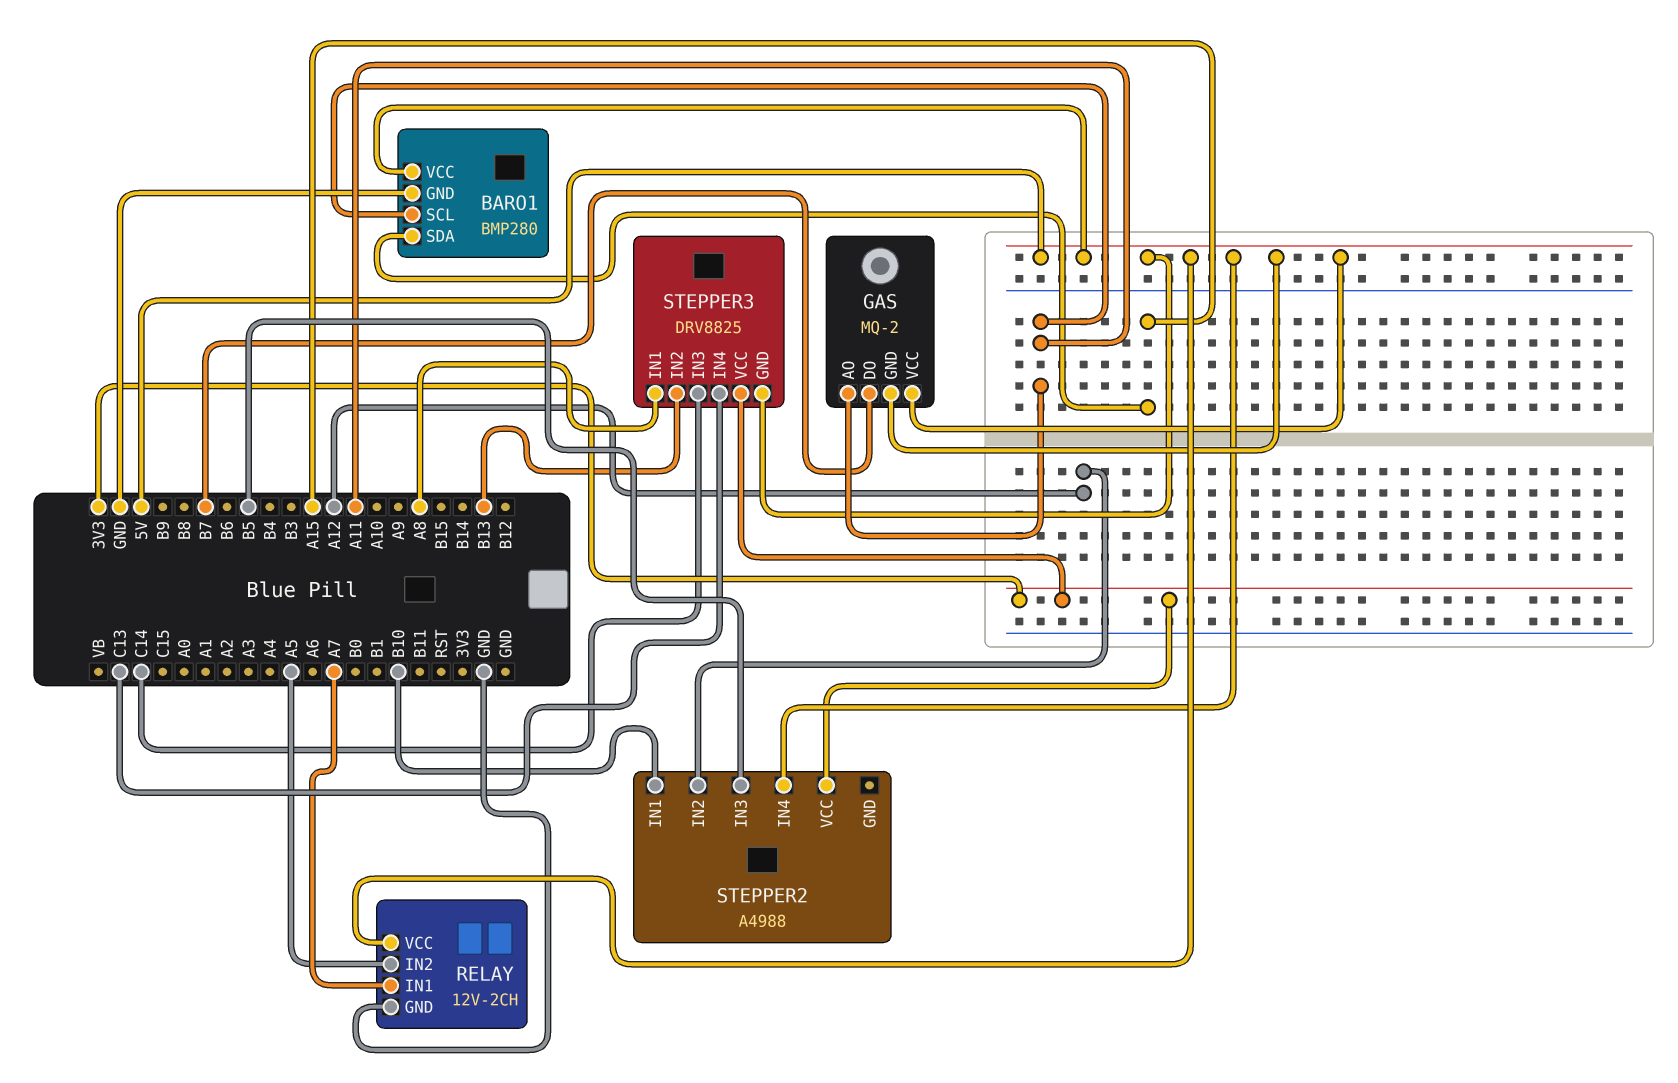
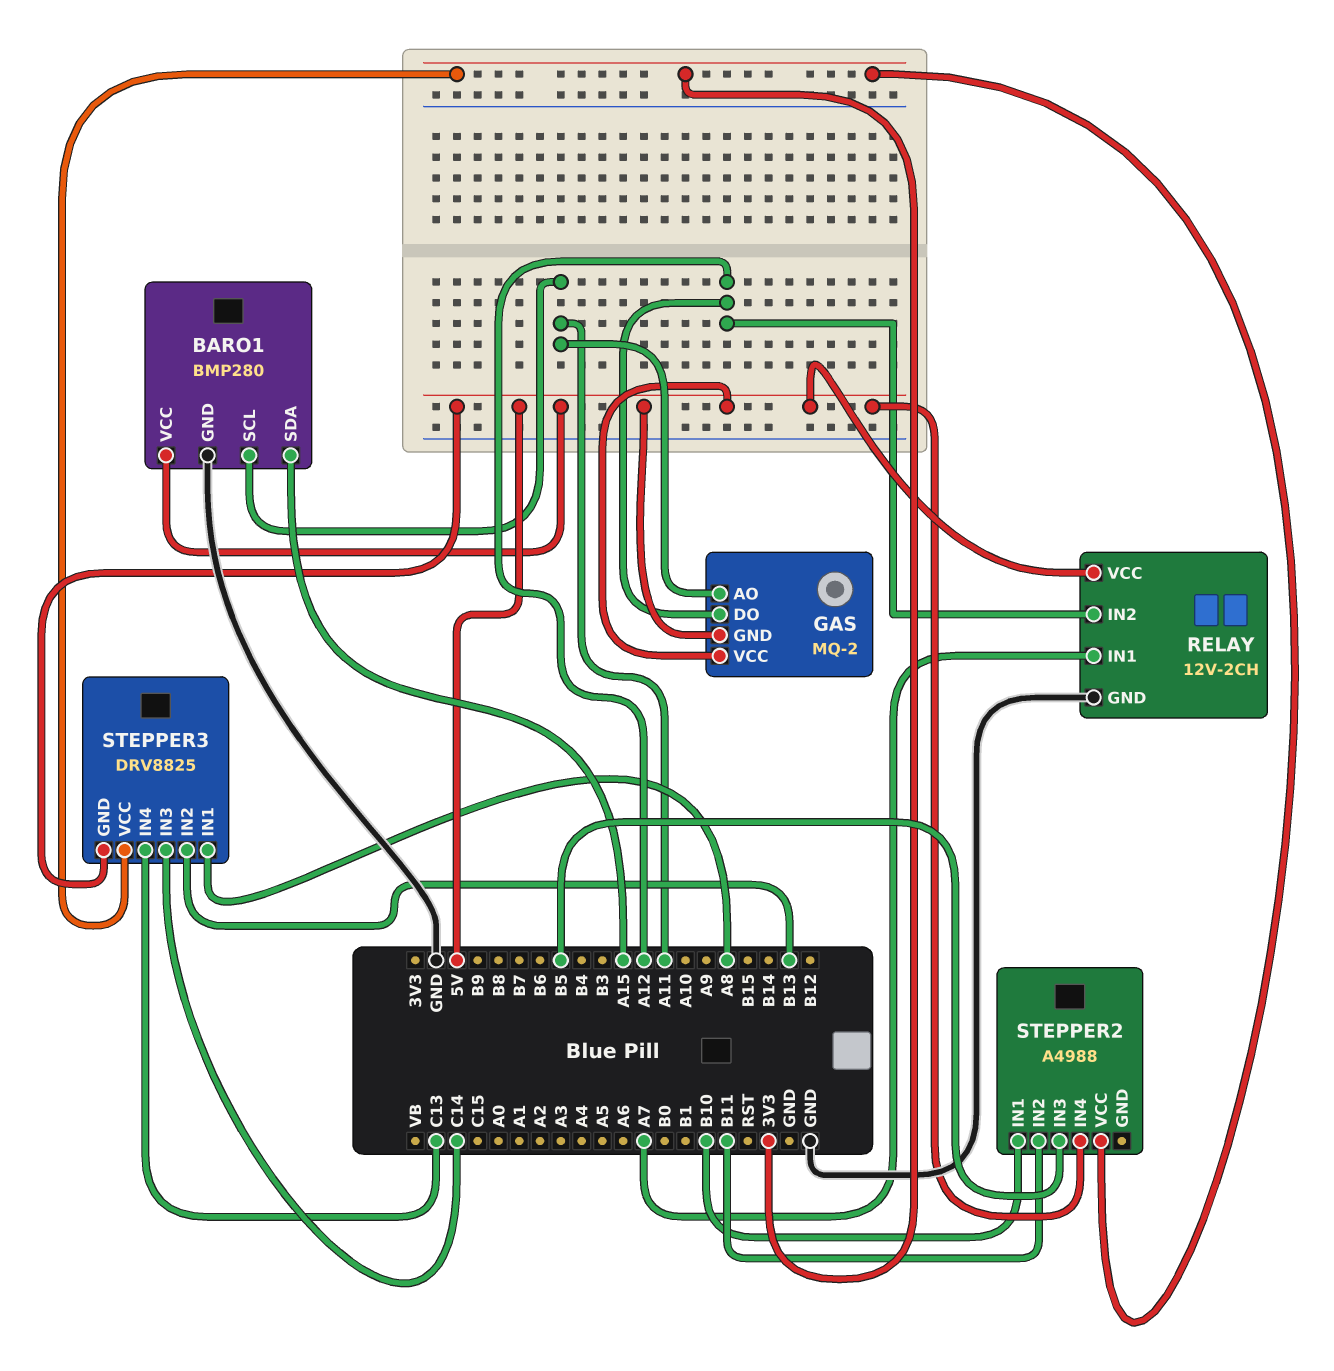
GAS pin DO: B7 -> A12
RELAY pin IN2: A5 -> A12
STEPPER2 pin IN2: A12 -> B11

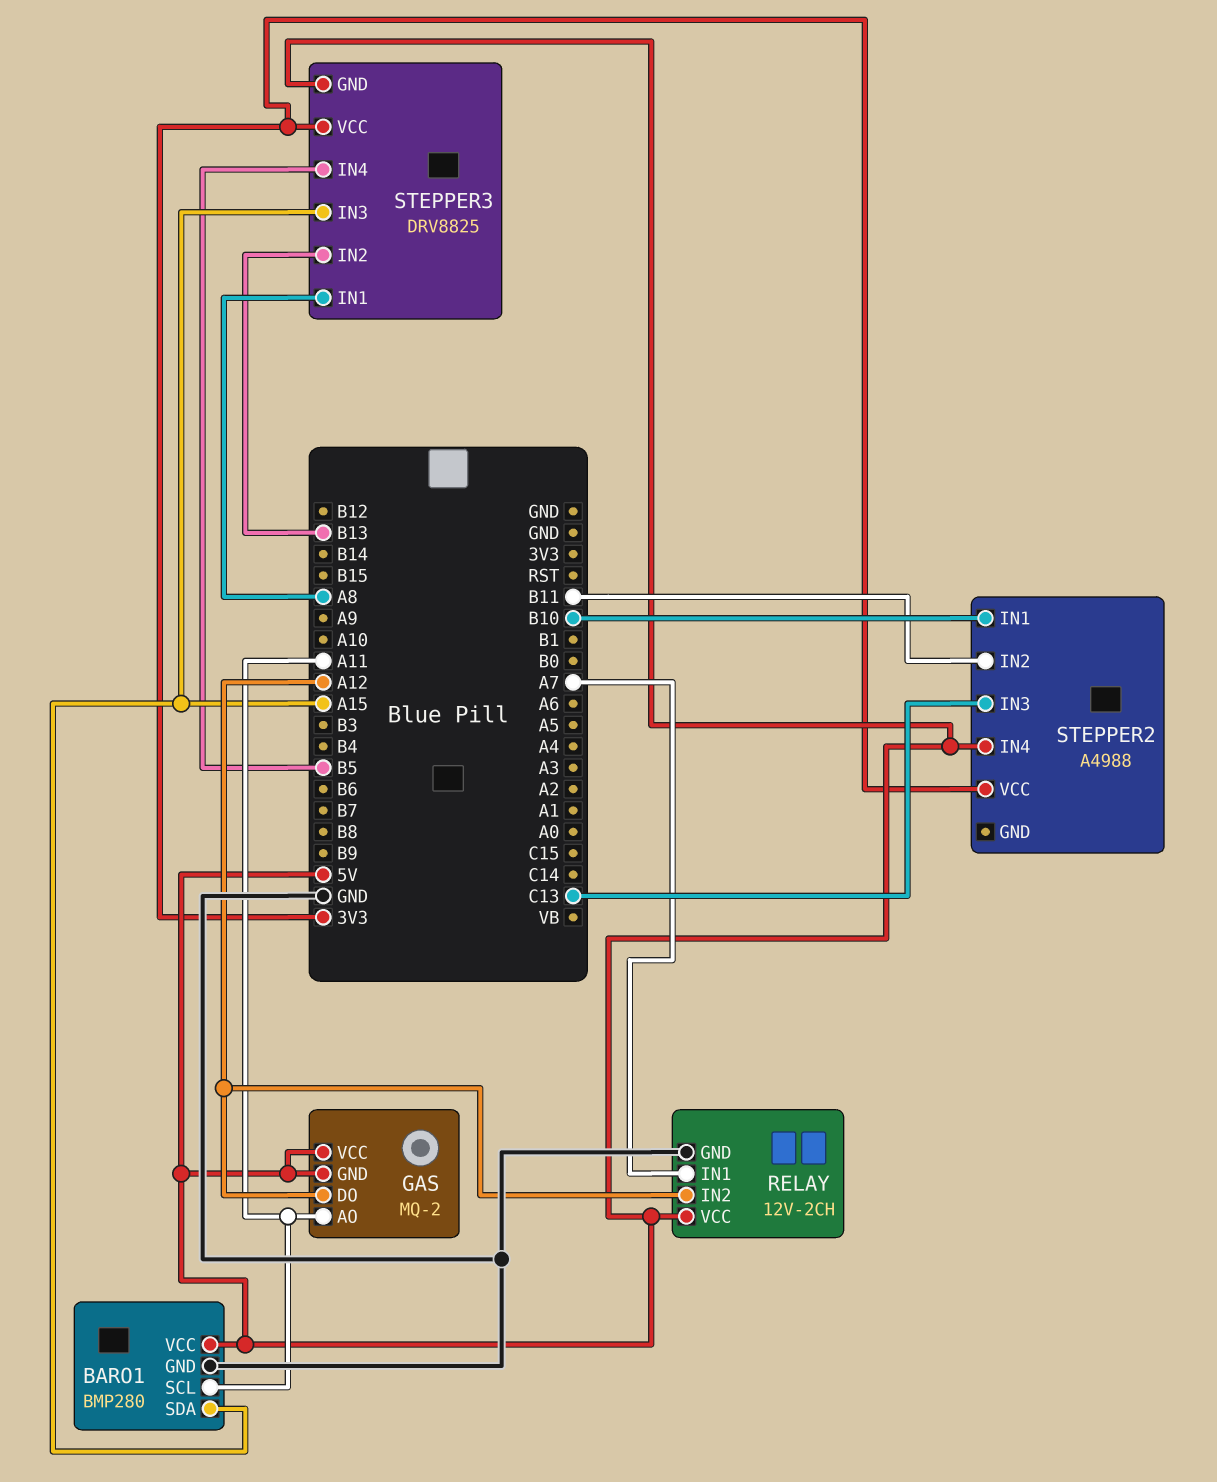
STEPPER2 pin IN3: B5 -> C13
STEPPER3 pin IN3: C14 -> A15
STEPPER3 pin IN4: C13 -> B5

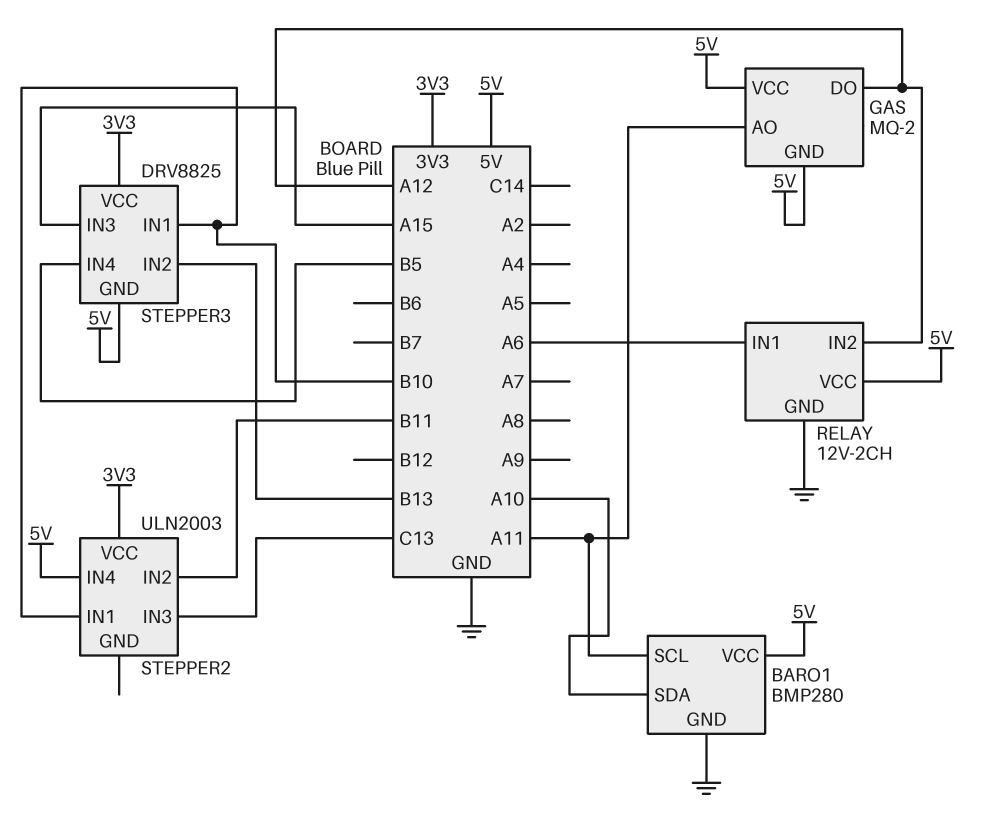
BARO1 pin SDA: A15 -> A10
RELAY pin IN1: A7 -> A6
STEPPER2: A4988 -> ULN2003
STEPPER3 pin IN1: A8 -> B10

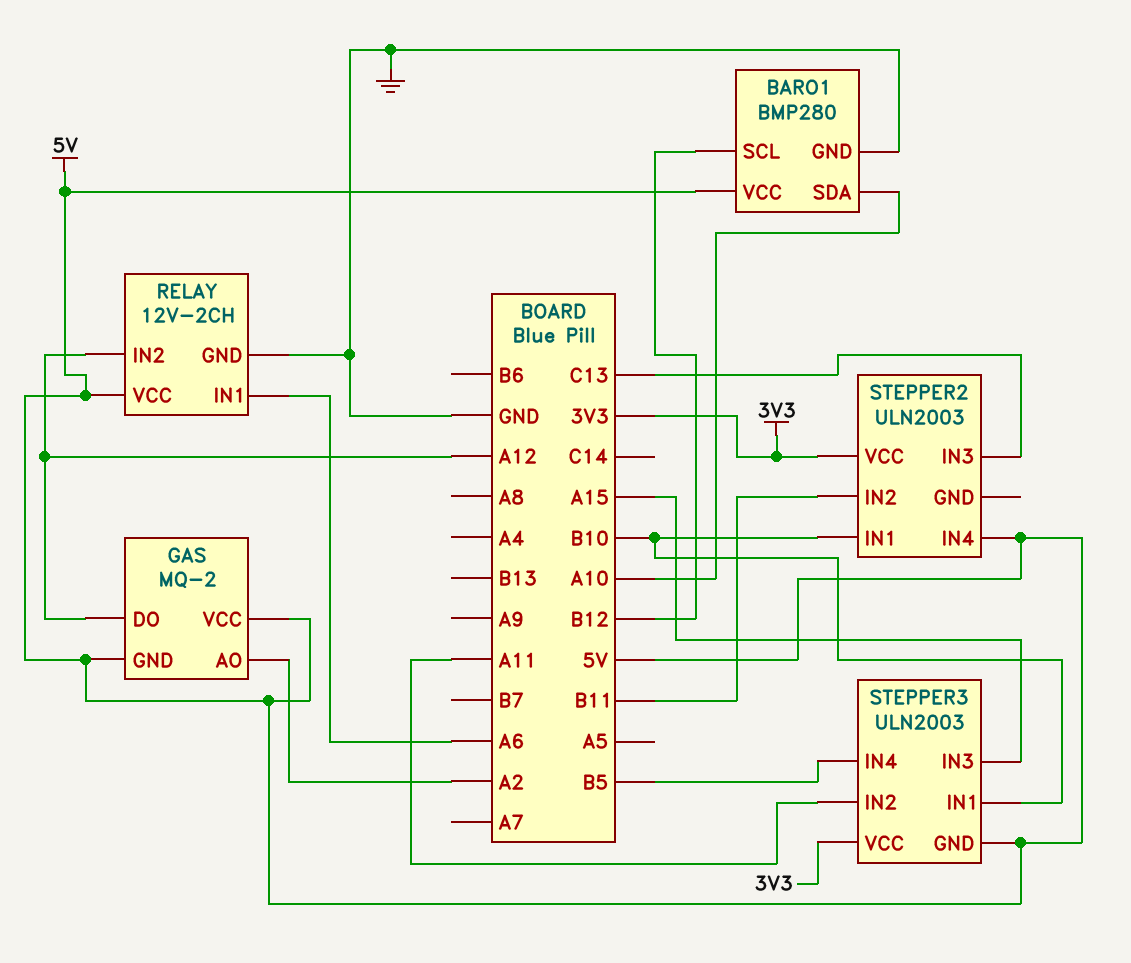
BARO1 pin SCL: A11 -> B12
GAS pin AO: A11 -> A2
STEPPER3: DRV8825 -> ULN2003
STEPPER3 pin IN2: B13 -> A11

